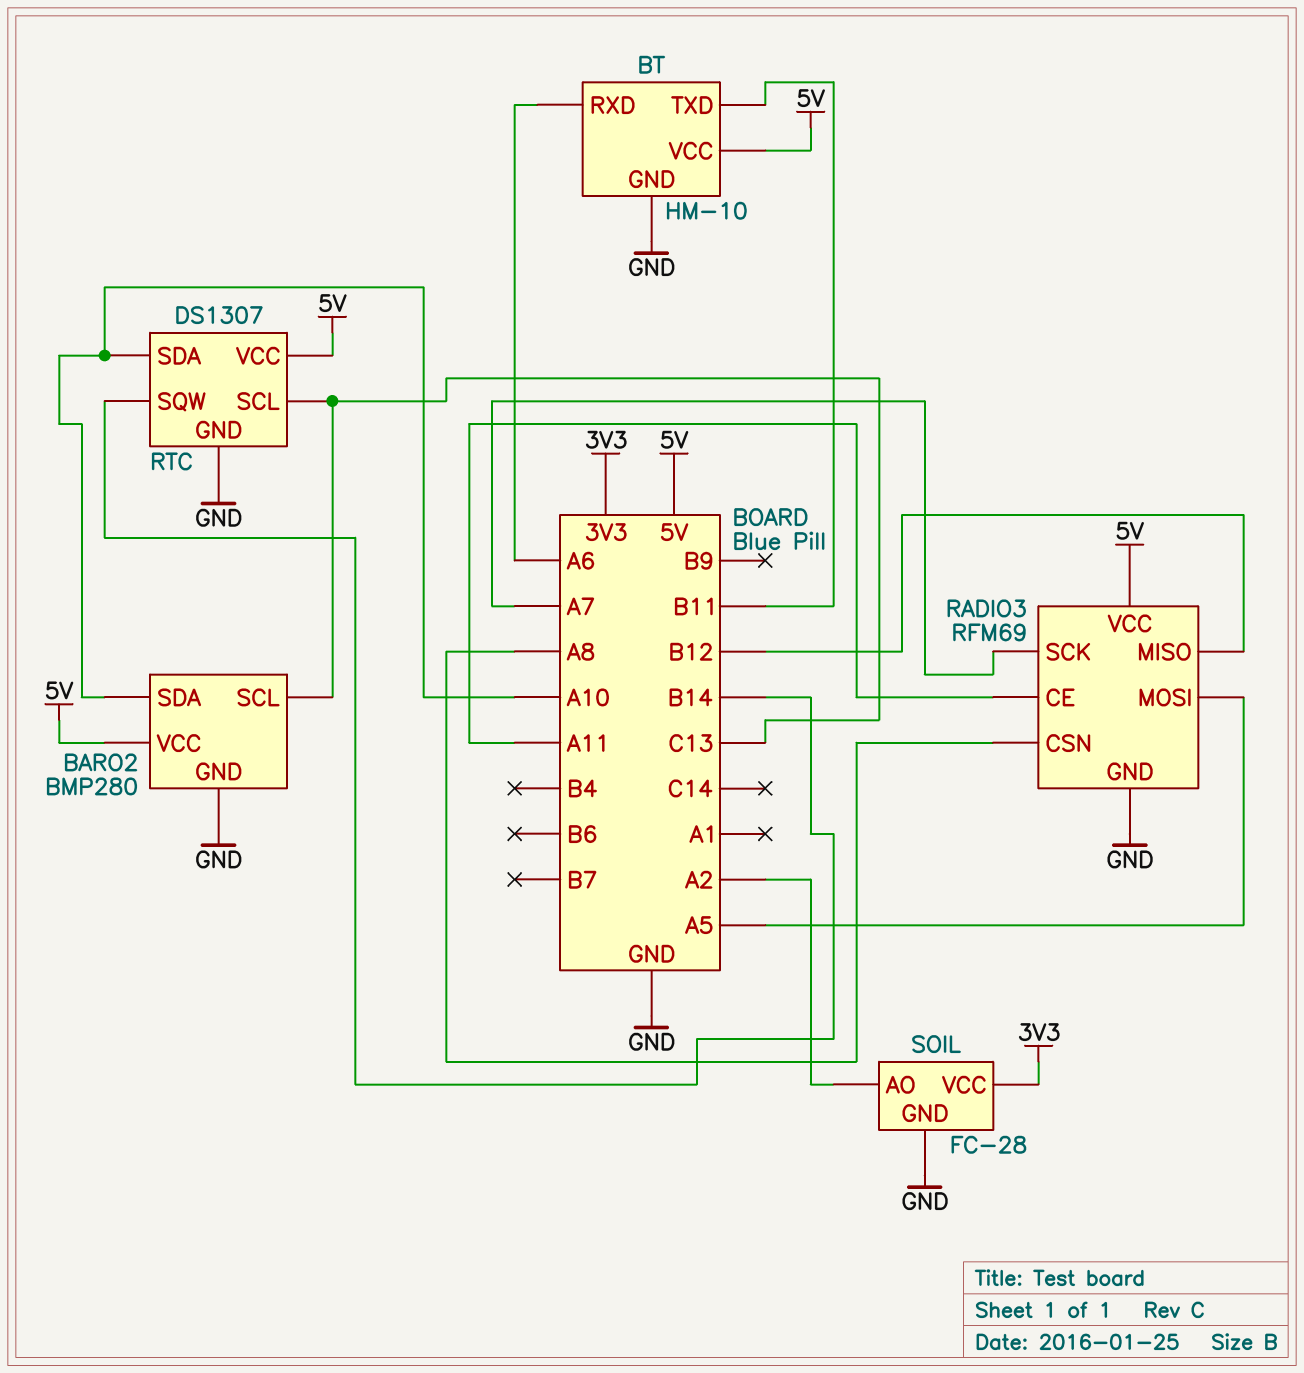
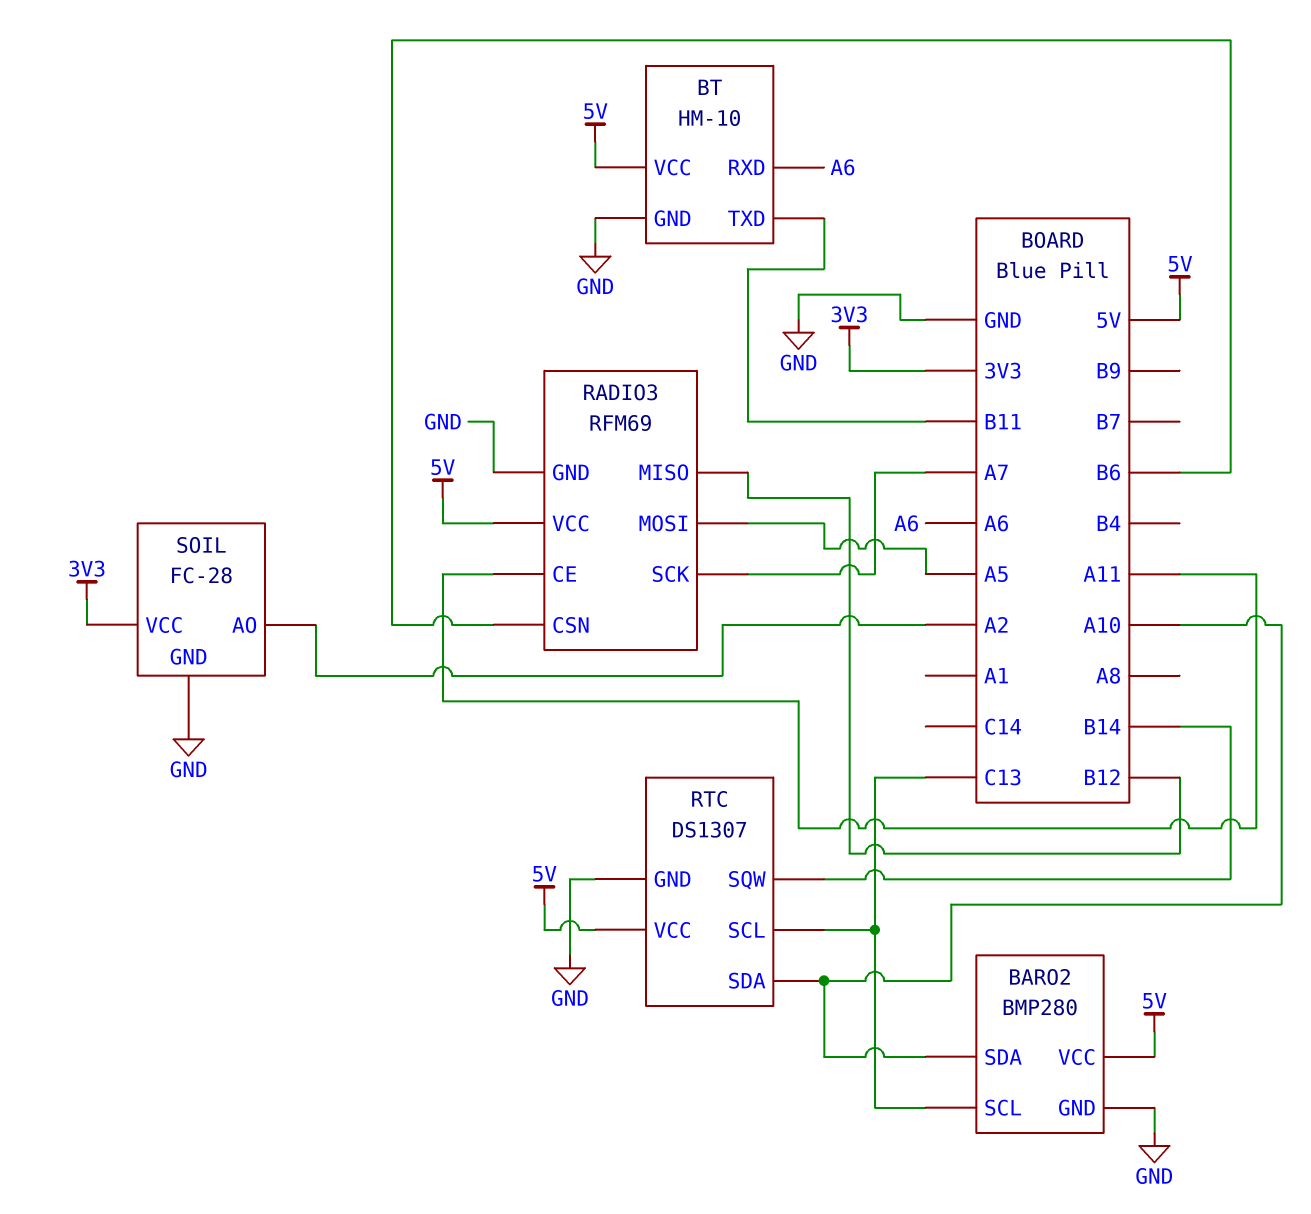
RADIO3 pin CSN: A8 -> B6

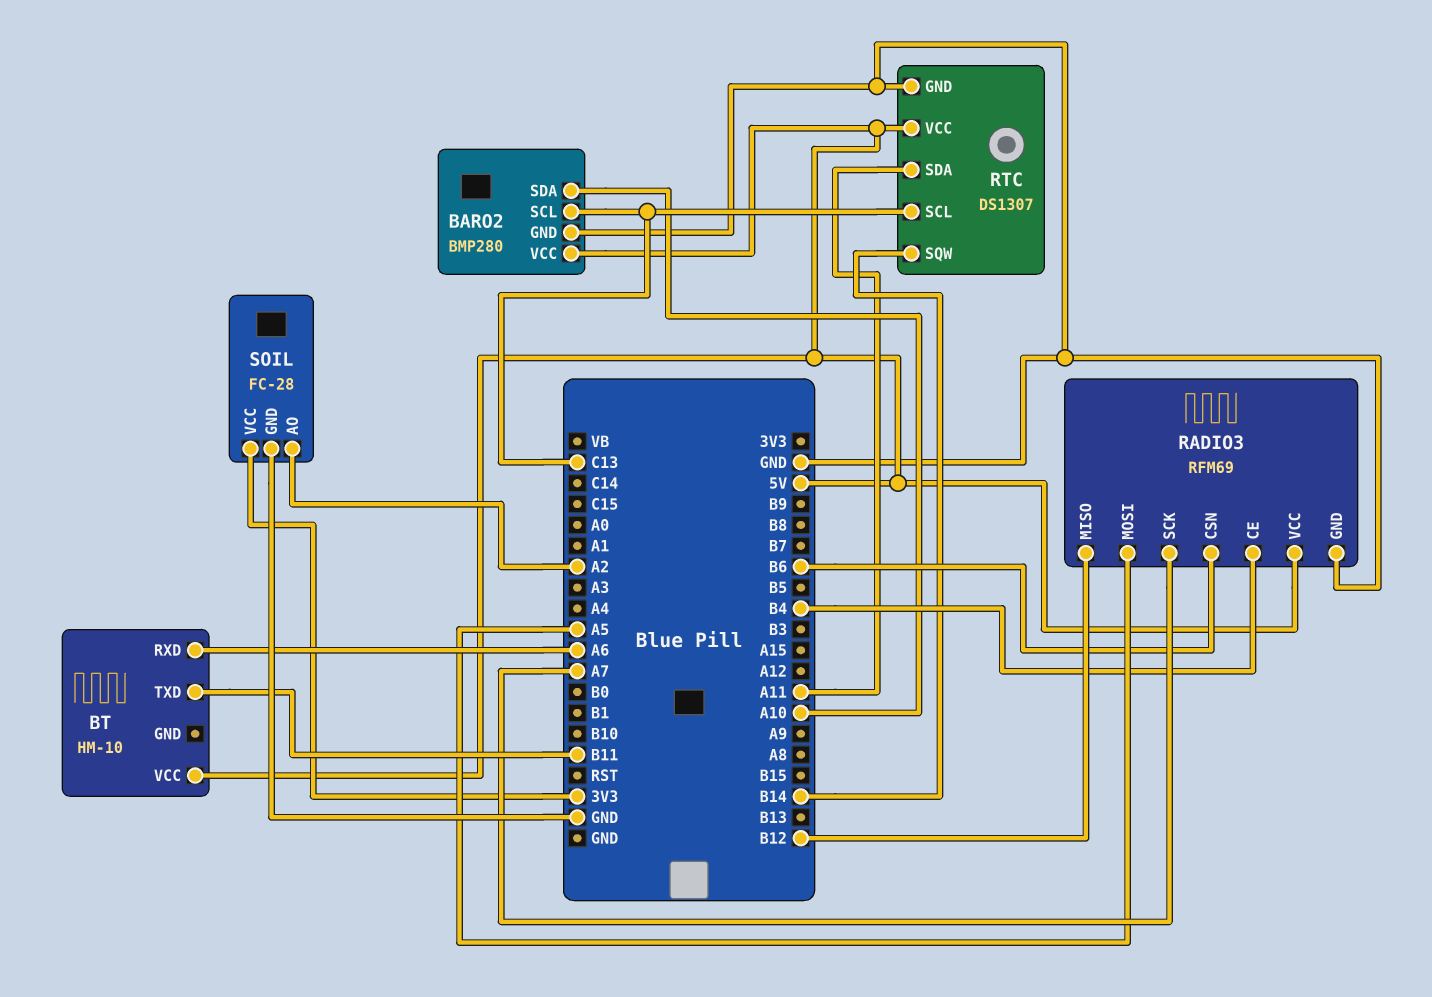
BT pin GND: GND -> none
RADIO3 pin CE: A11 -> B4
RTC pin SDA: A10 -> A11

